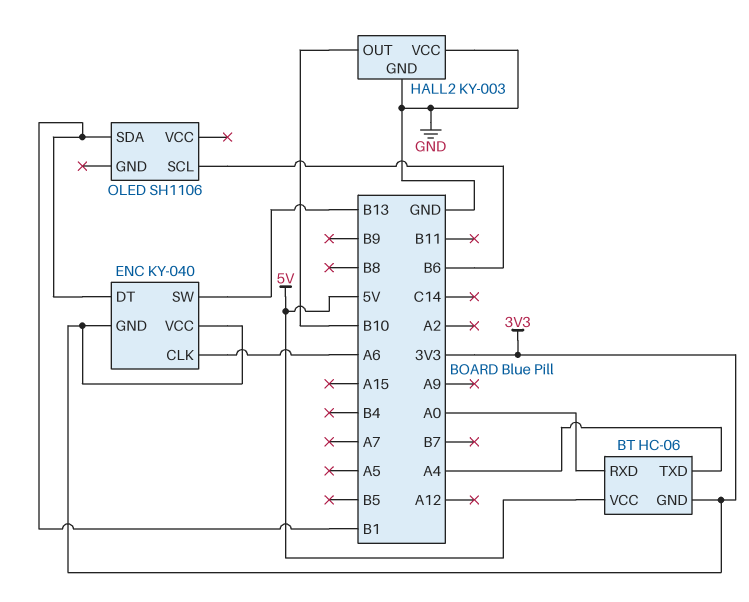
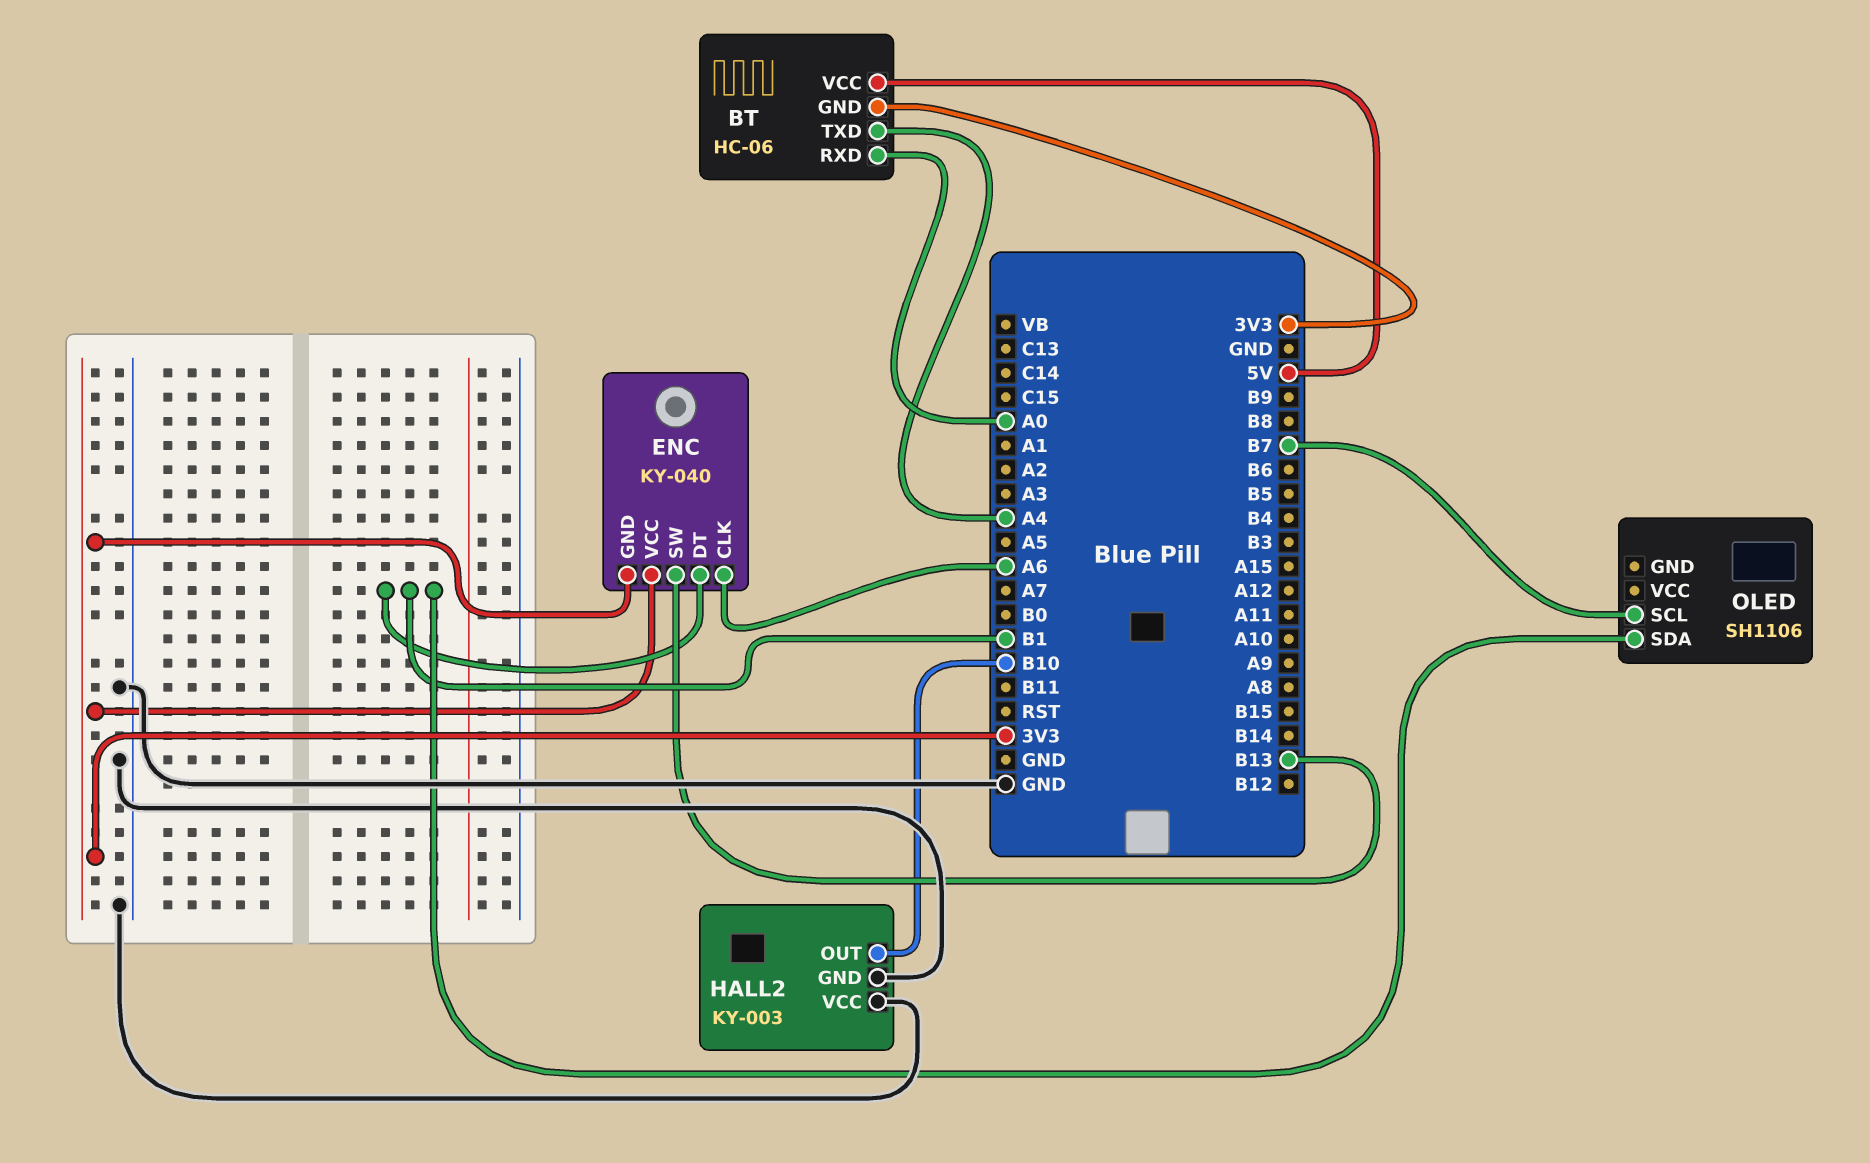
OLED pin SCL: B6 -> B7

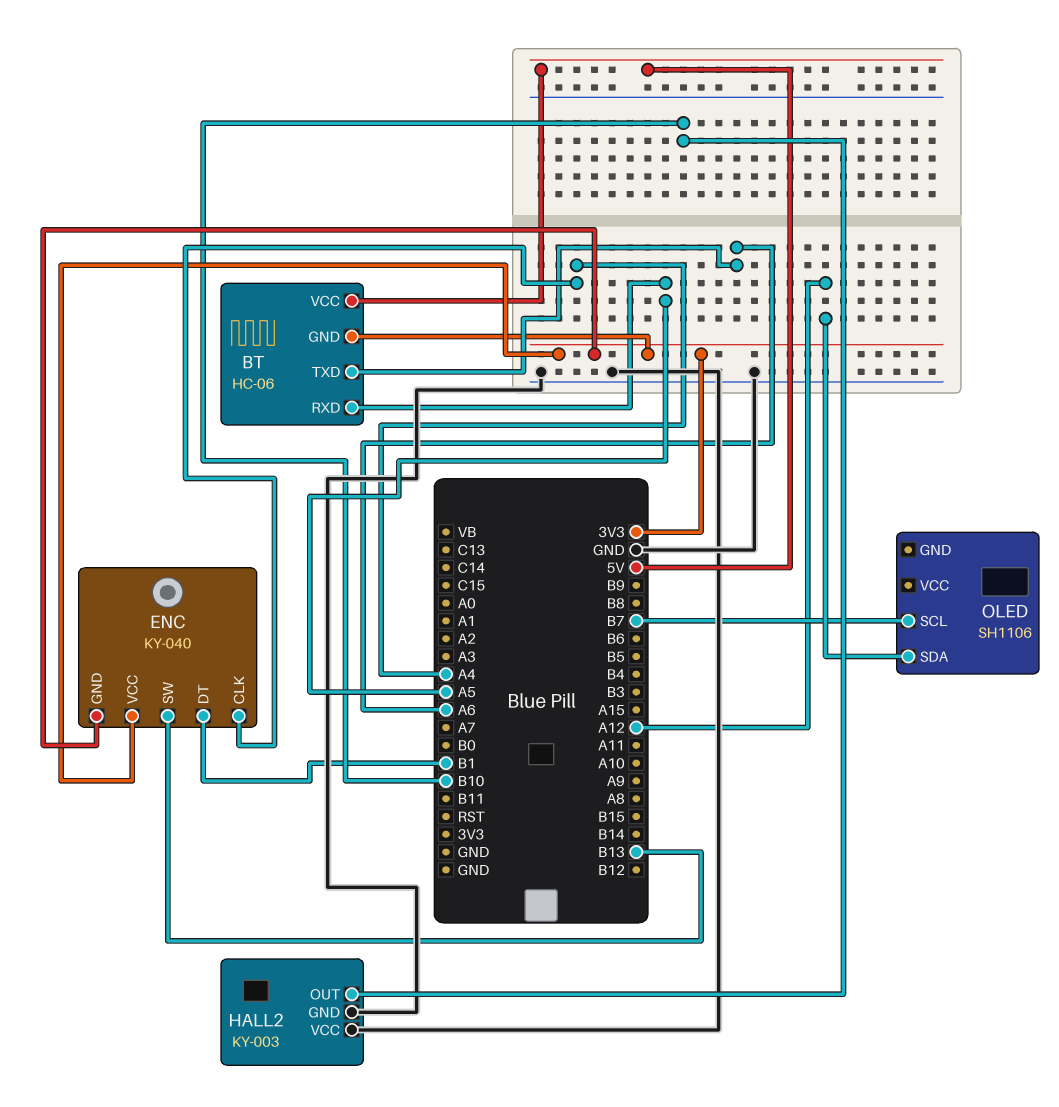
BT pin RXD: A0 -> A5
BT pin TXD: A4 -> A6
ENC pin CLK: A6 -> A4
OLED pin SDA: B1 -> A12

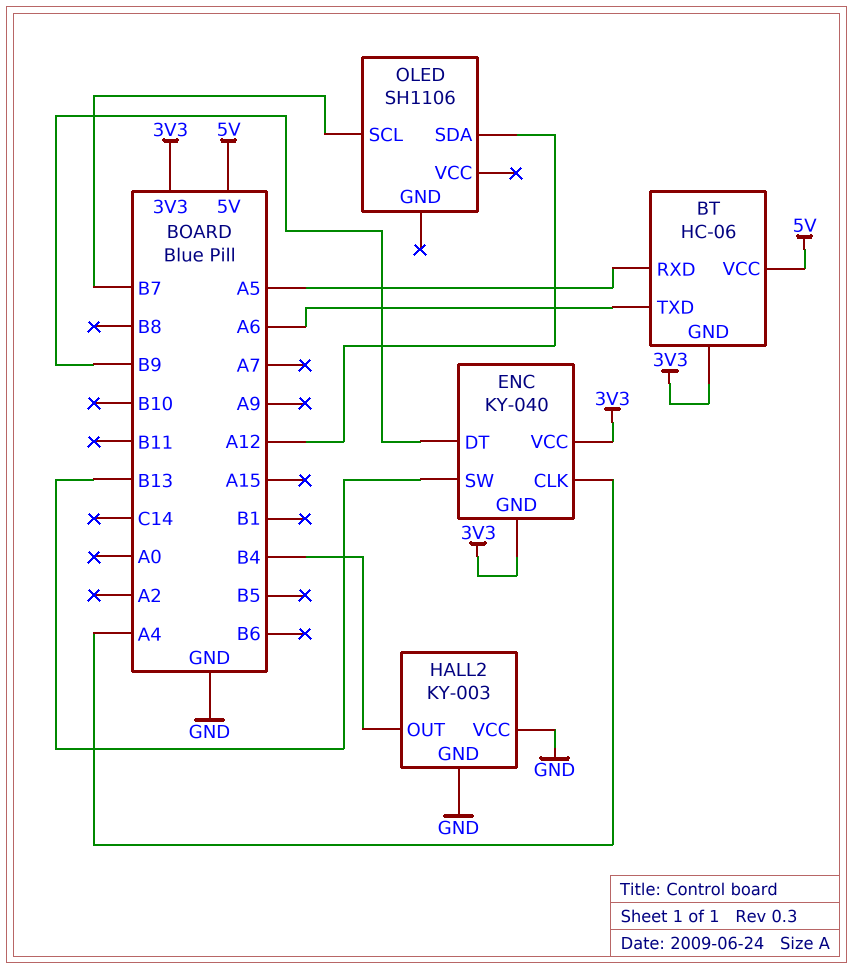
ENC pin DT: B1 -> B9
HALL2 pin OUT: B10 -> B4

